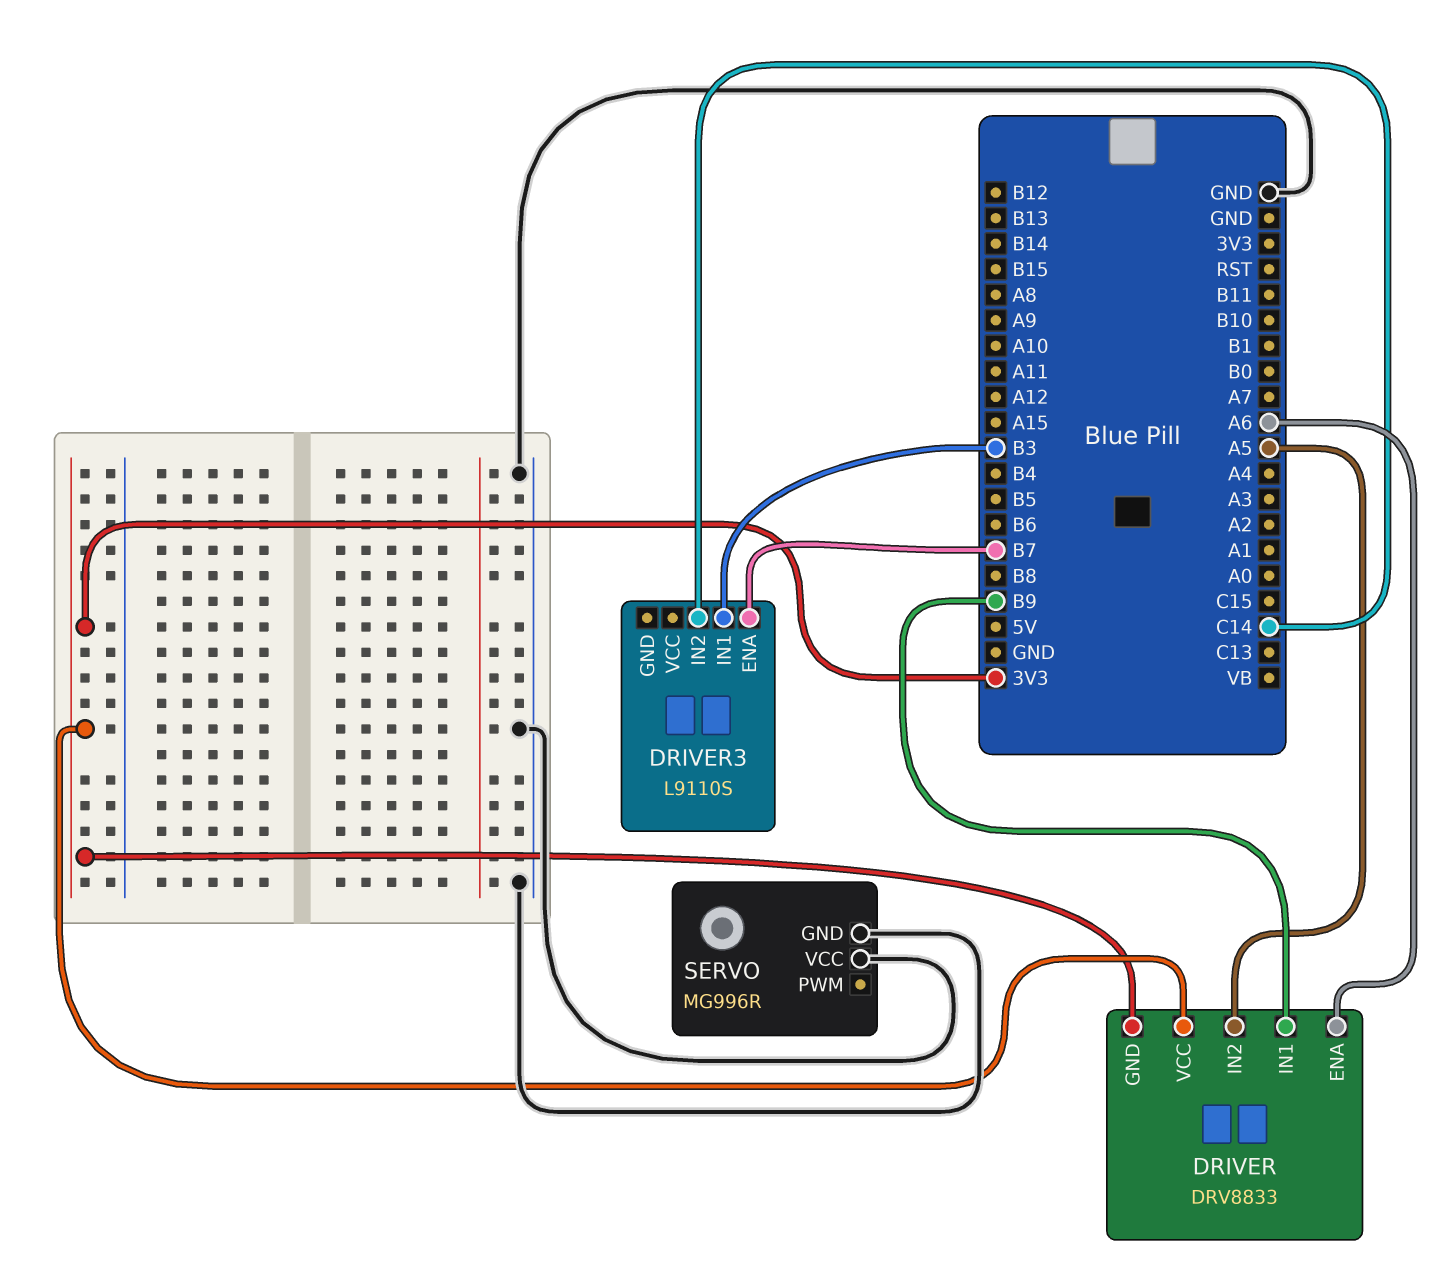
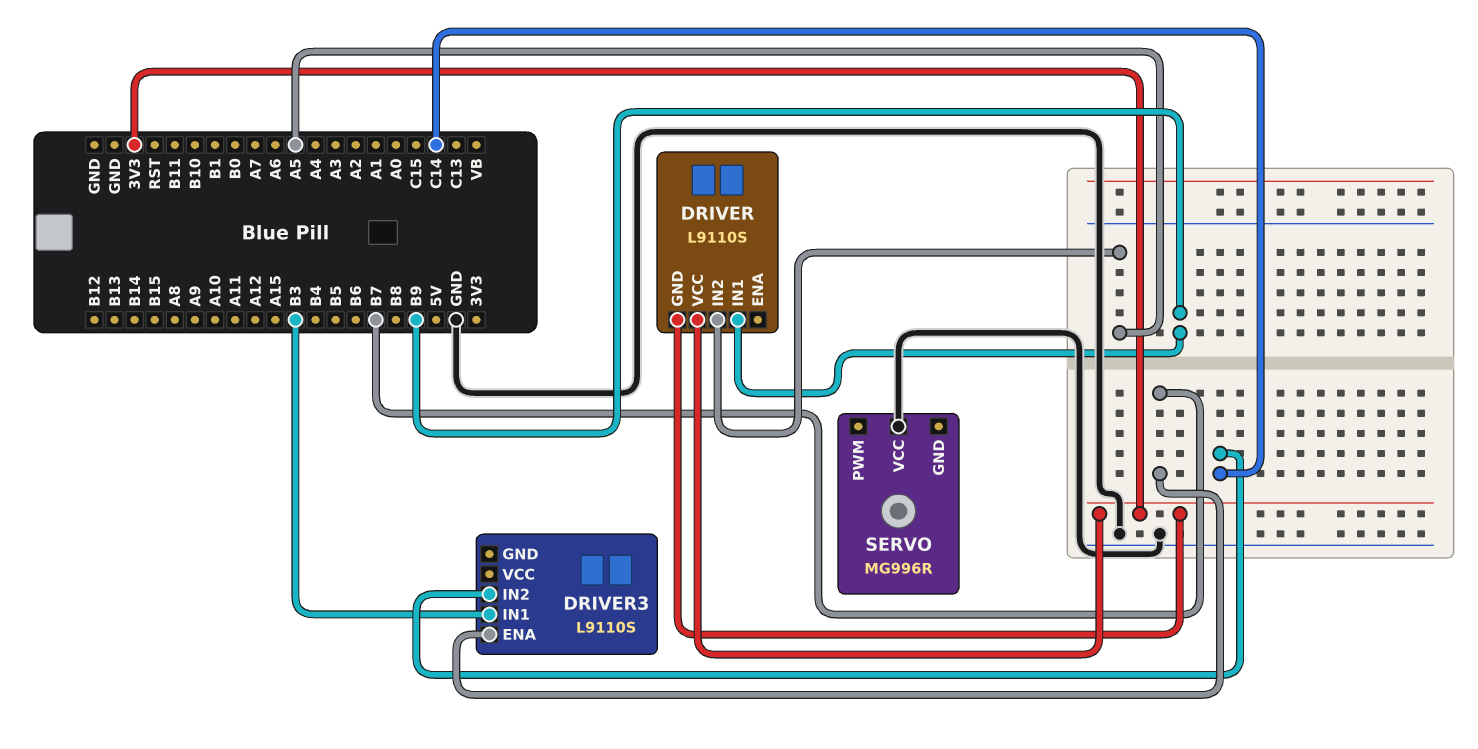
DRIVER: DRV8833 -> L9110S
DRIVER pin ENA: A6 -> none
SERVO pin GND: GND -> none

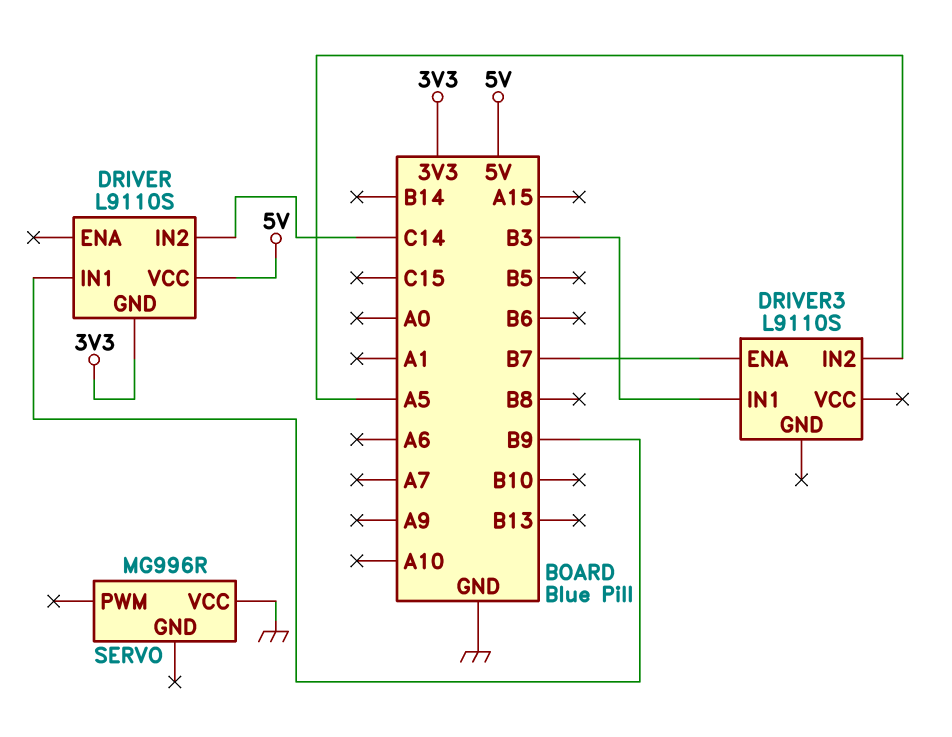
DRIVER pin IN2: A5 -> C14
DRIVER pin VCC: 3V3 -> 5V
DRIVER3 pin IN2: C14 -> A5

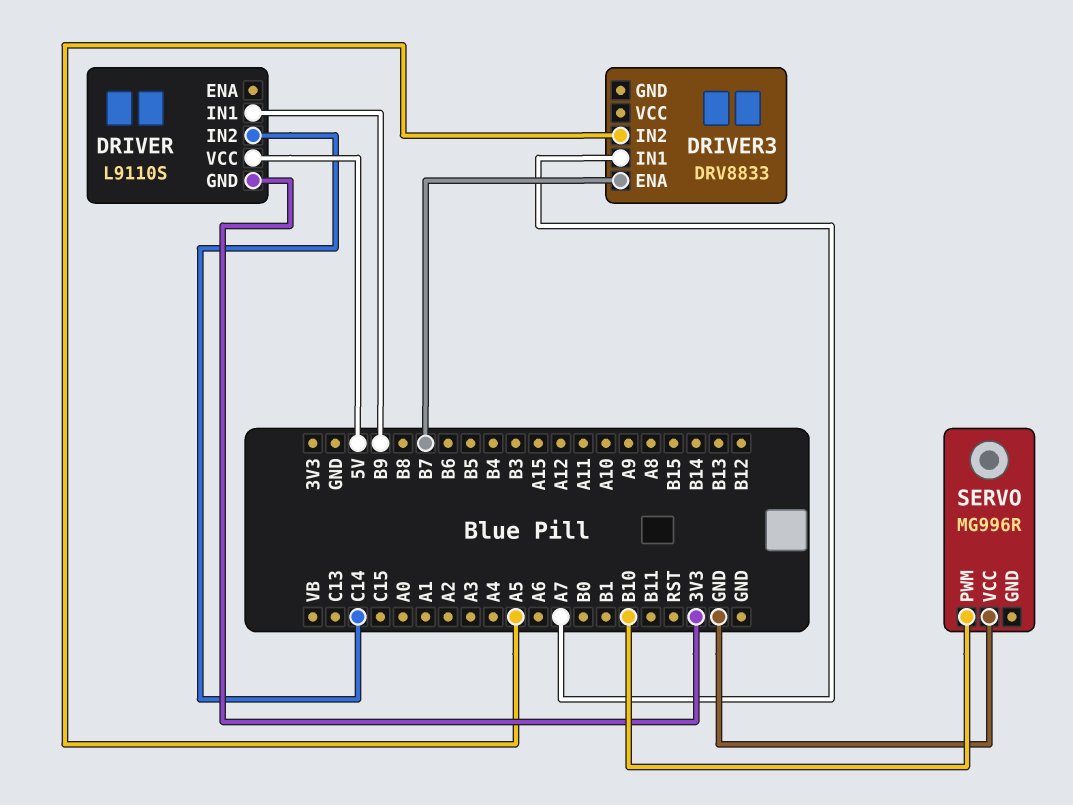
DRIVER3: L9110S -> DRV8833
DRIVER3 pin IN1: B3 -> A7
SERVO pin PWM: none -> B10

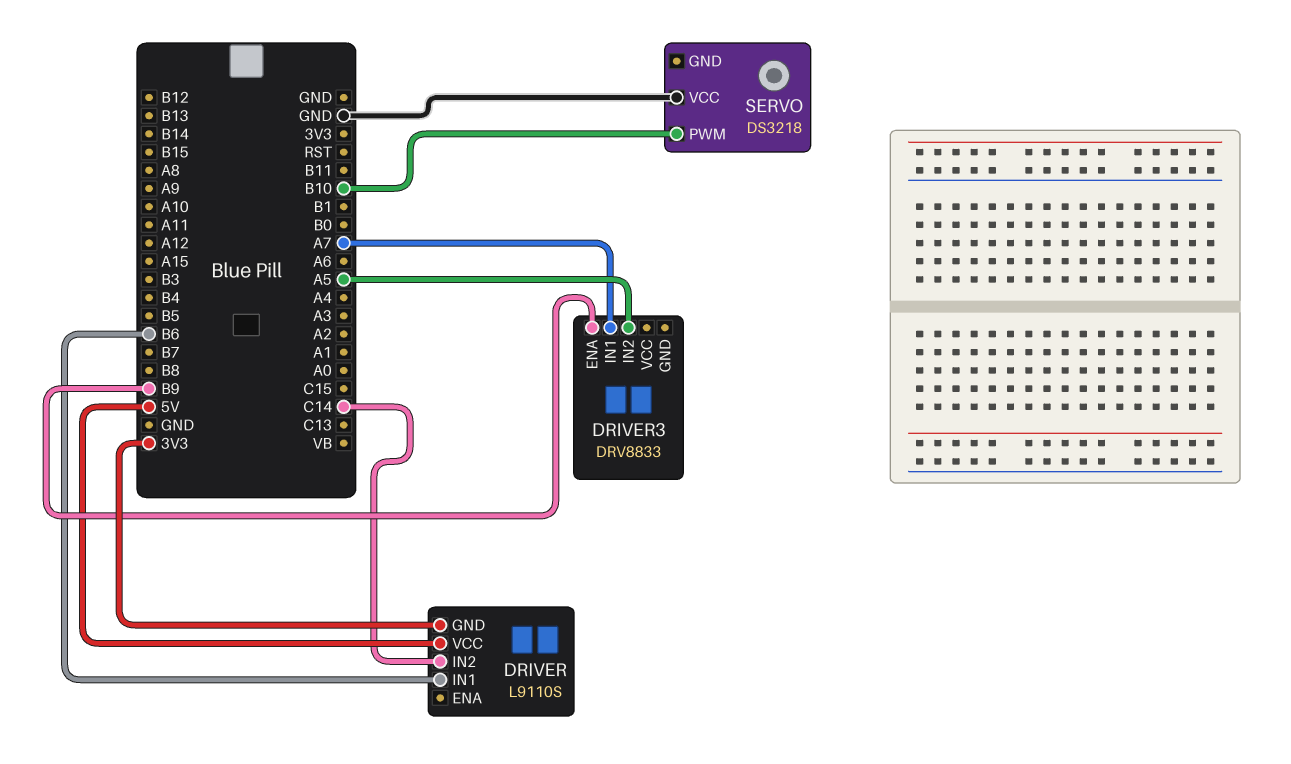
DRIVER pin IN1: B9 -> B6
DRIVER3 pin ENA: B7 -> B9
SERVO: MG996R -> DS3218

